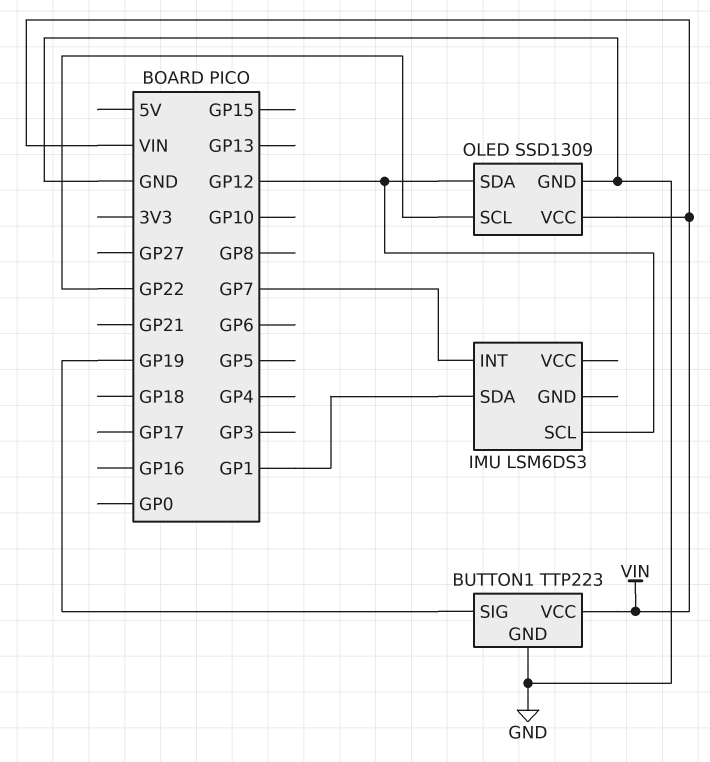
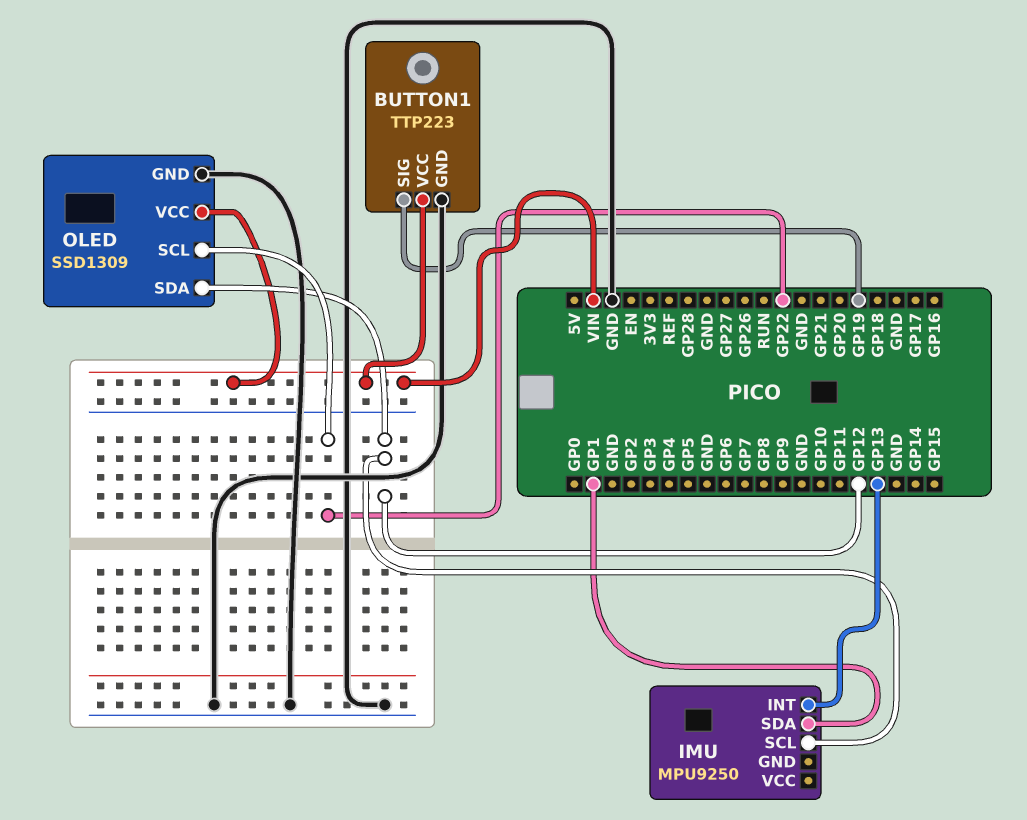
IMU: LSM6DS3 -> MPU9250
IMU pin INT: GP7 -> GP13

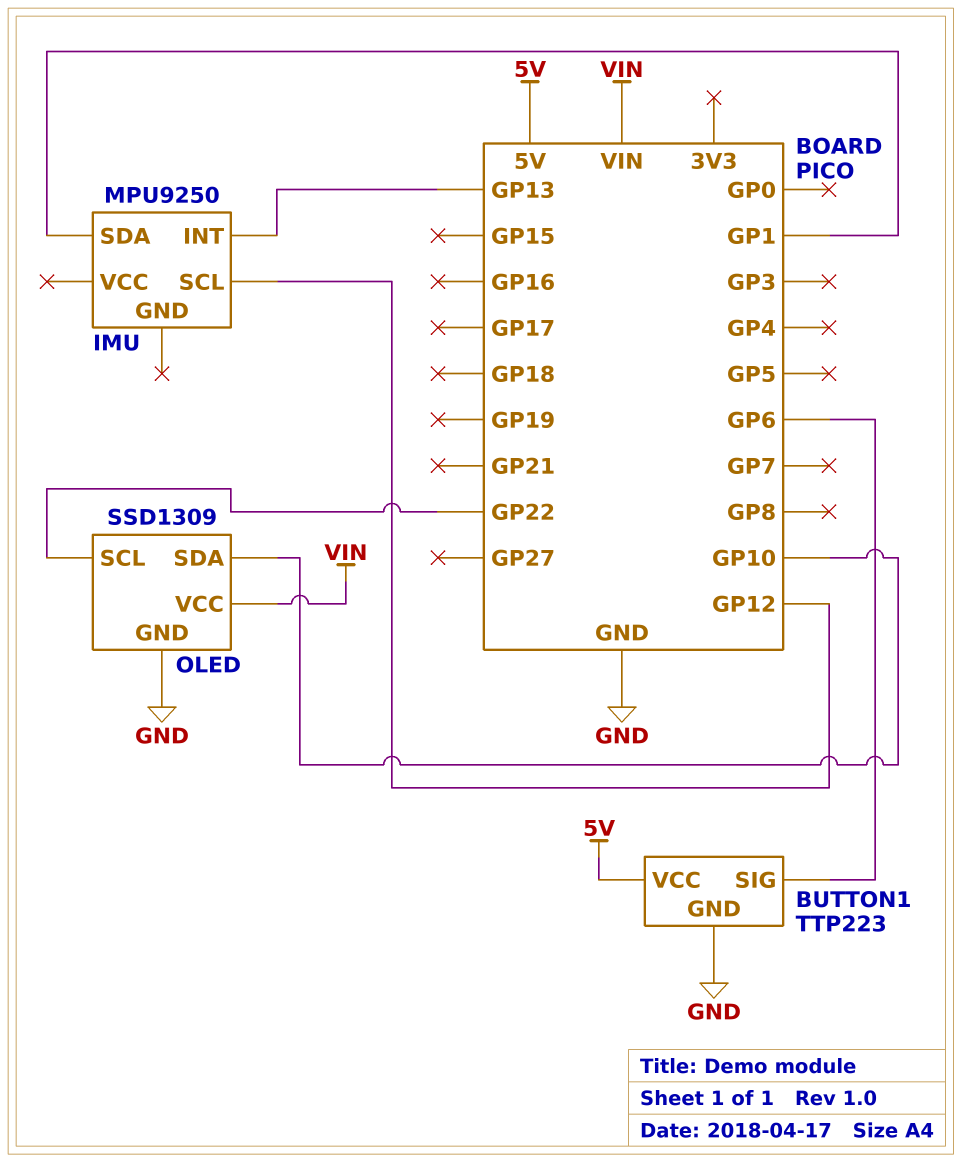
BUTTON1 pin SIG: GP19 -> GP6
BUTTON1 pin VCC: VIN -> 5V
OLED pin SDA: GP12 -> GP10

